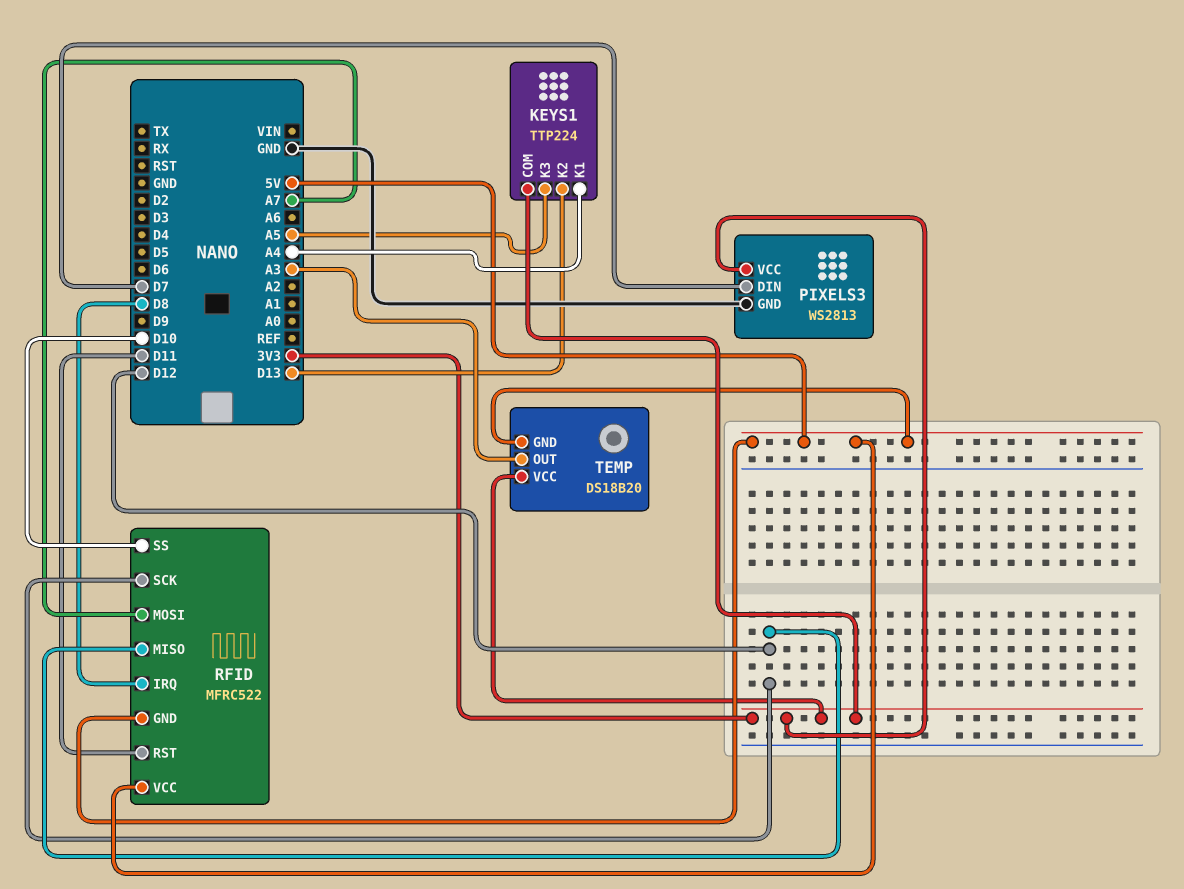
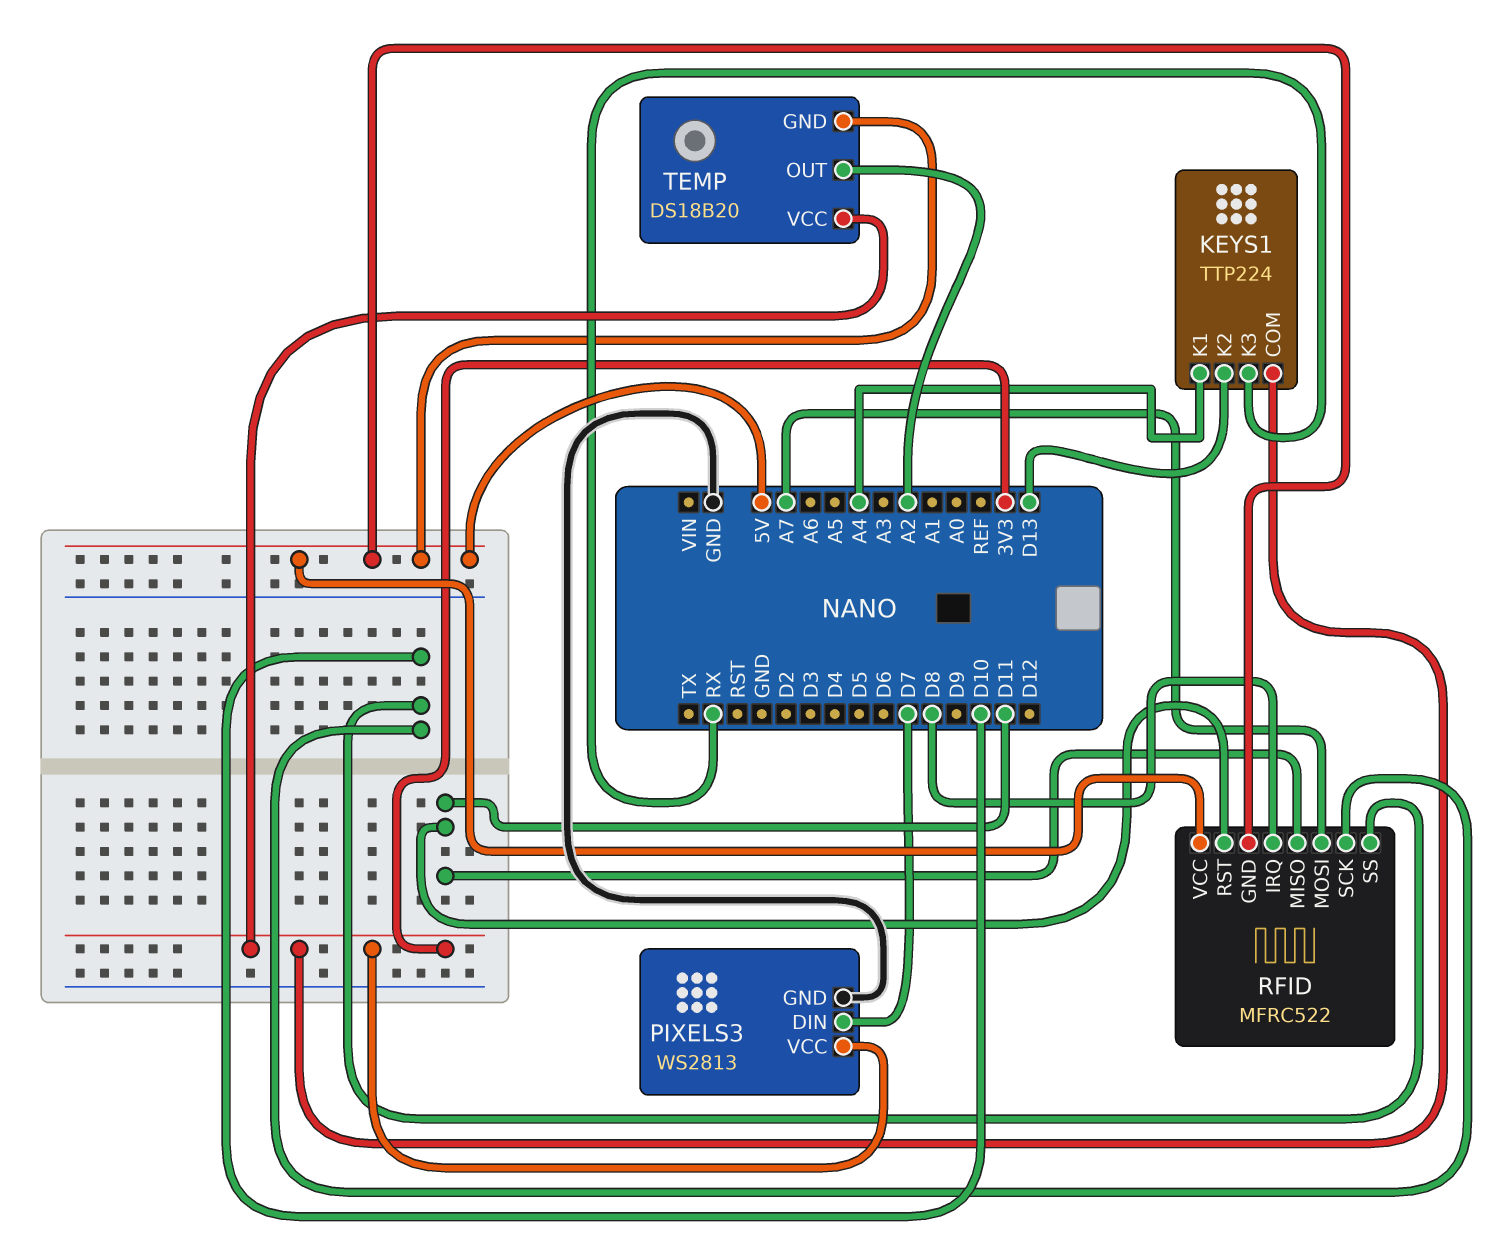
KEYS1 pin K3: A5 -> RX
RFID pin MISO: D12 -> D11
RFID pin SCK: D12 -> D10
TEMP pin OUT: A3 -> A2

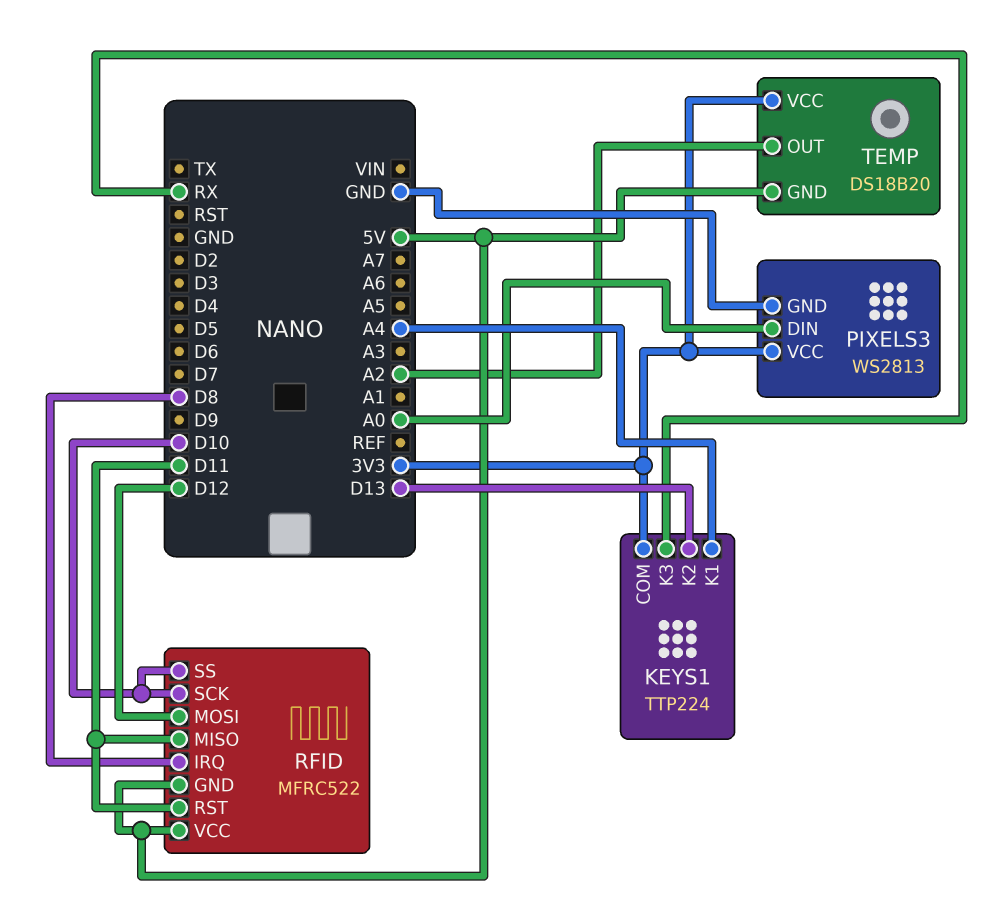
PIXELS3 pin DIN: D7 -> A0
RFID pin MOSI: A7 -> D12

